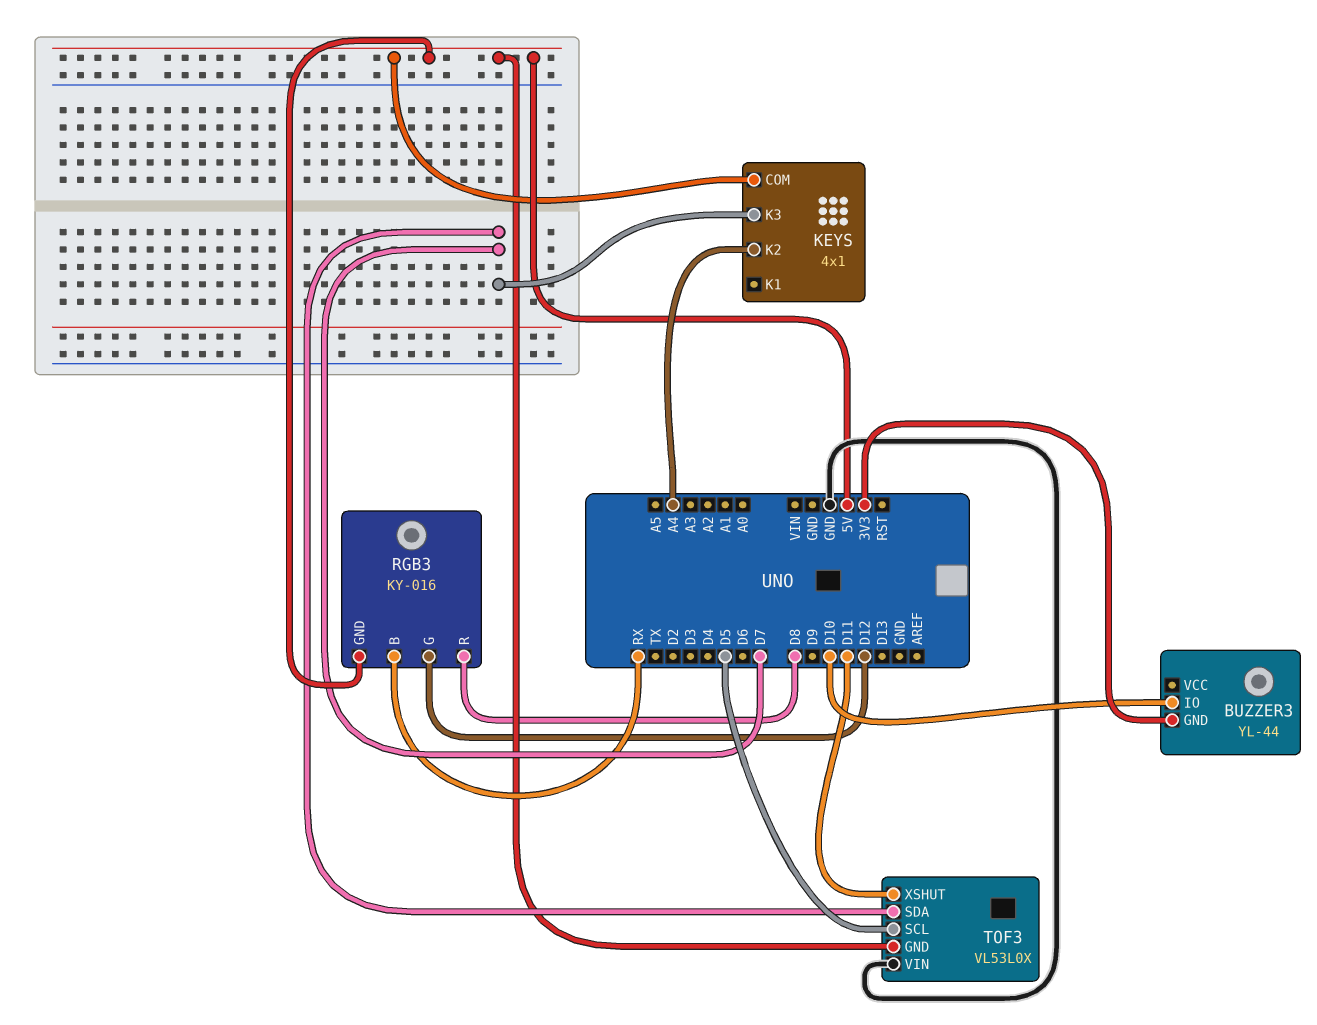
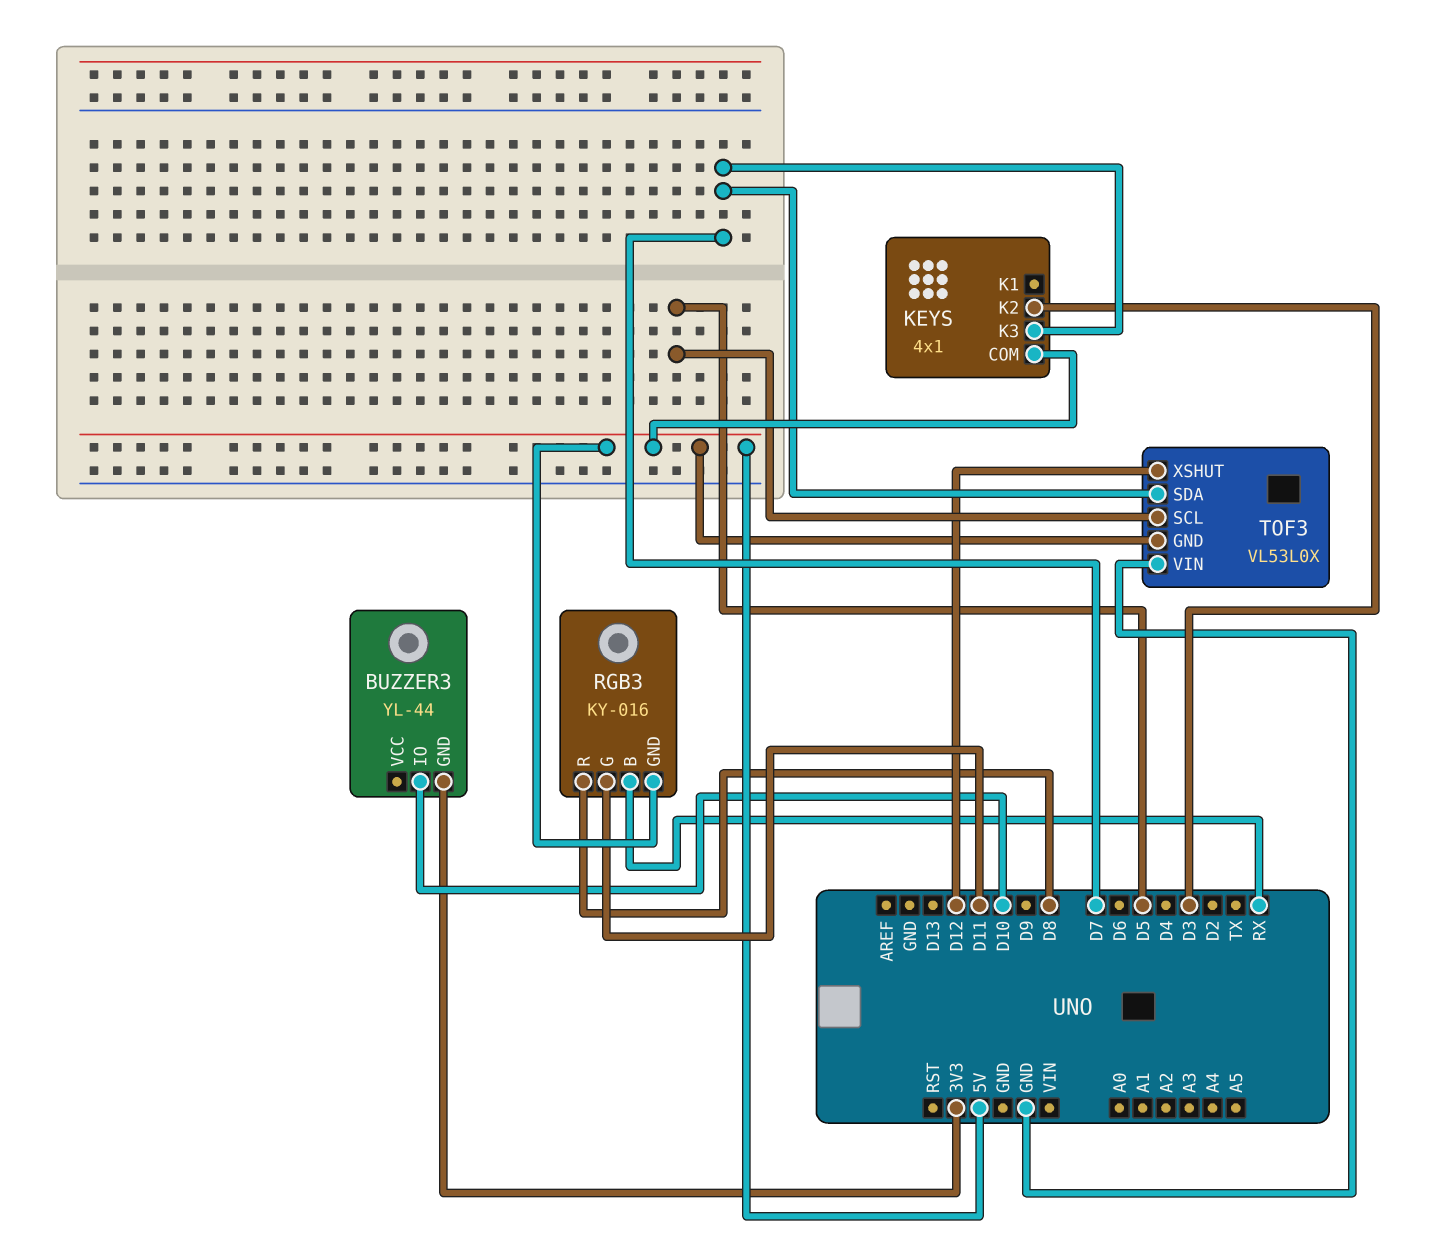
KEYS pin K2: A4 -> D3
RGB3 pin G: D12 -> D11
TOF3 pin XSHUT: D11 -> D12

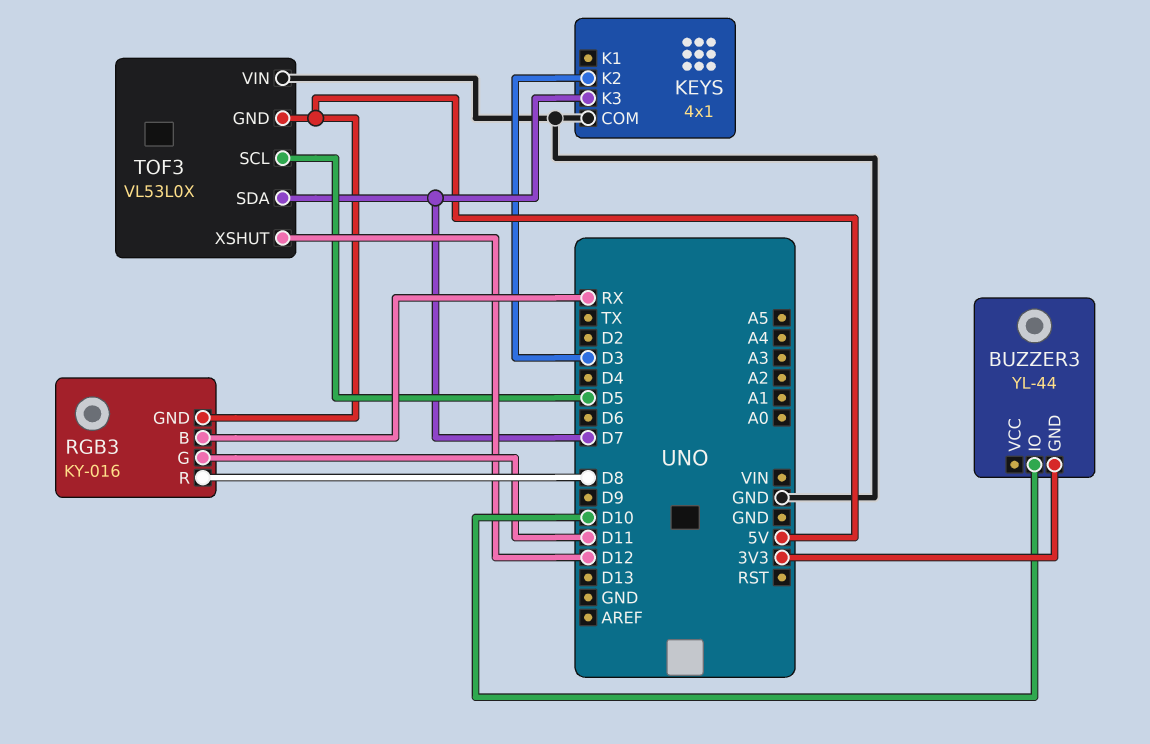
KEYS pin COM: 5V -> GND

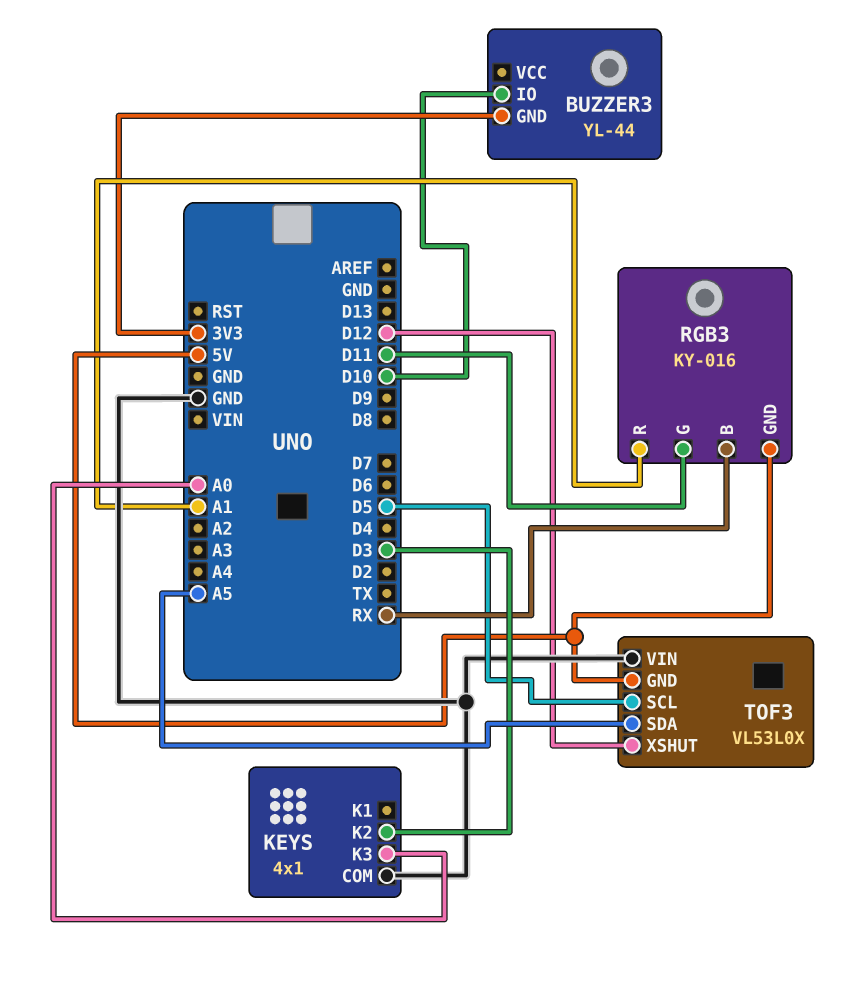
KEYS pin K3: D7 -> A0
RGB3 pin R: D8 -> A1
TOF3 pin SDA: D7 -> A5

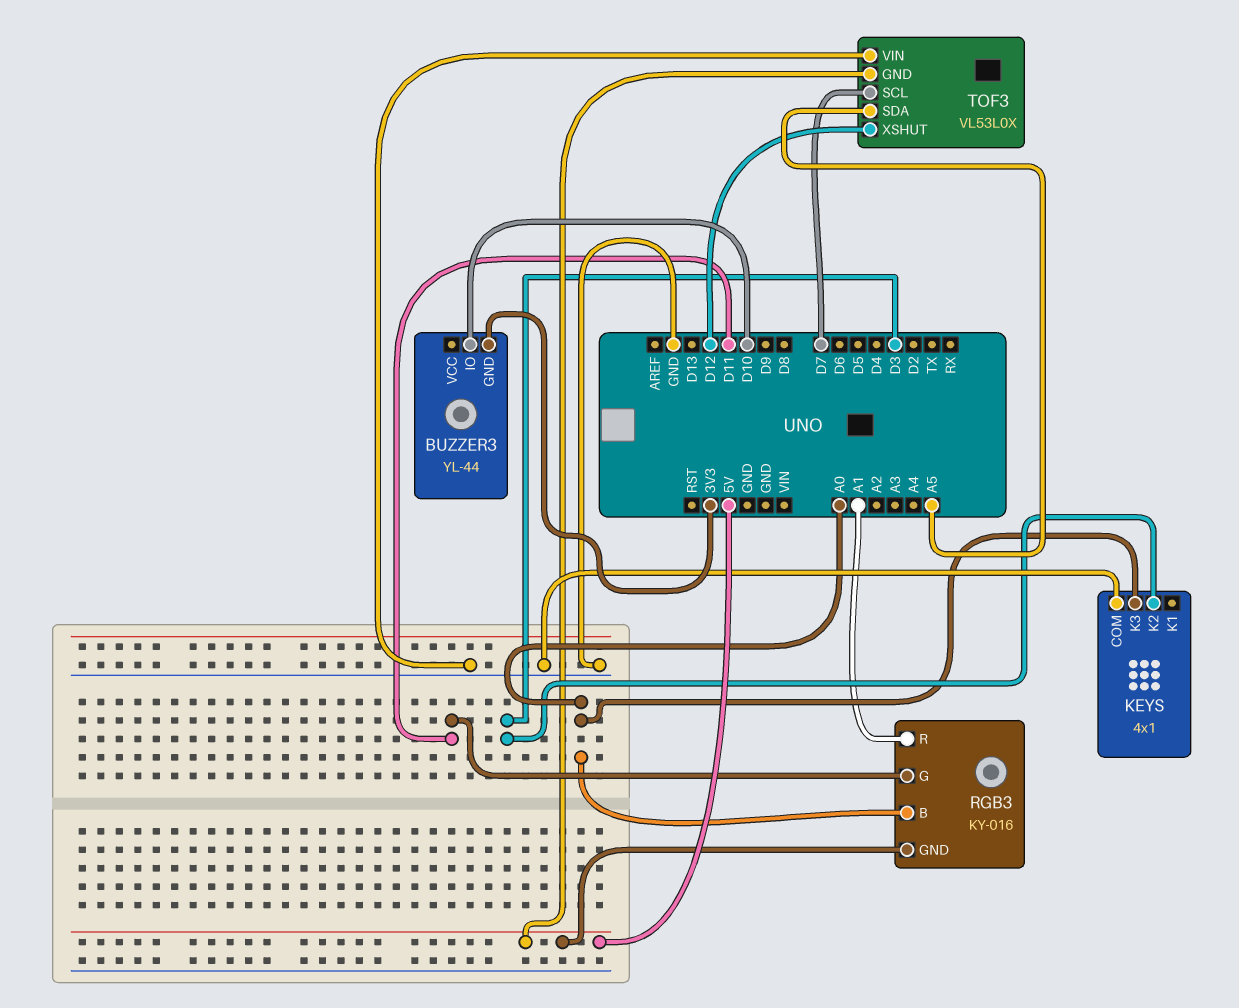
RGB3 pin B: RX -> A0
TOF3 pin SCL: D5 -> D7

